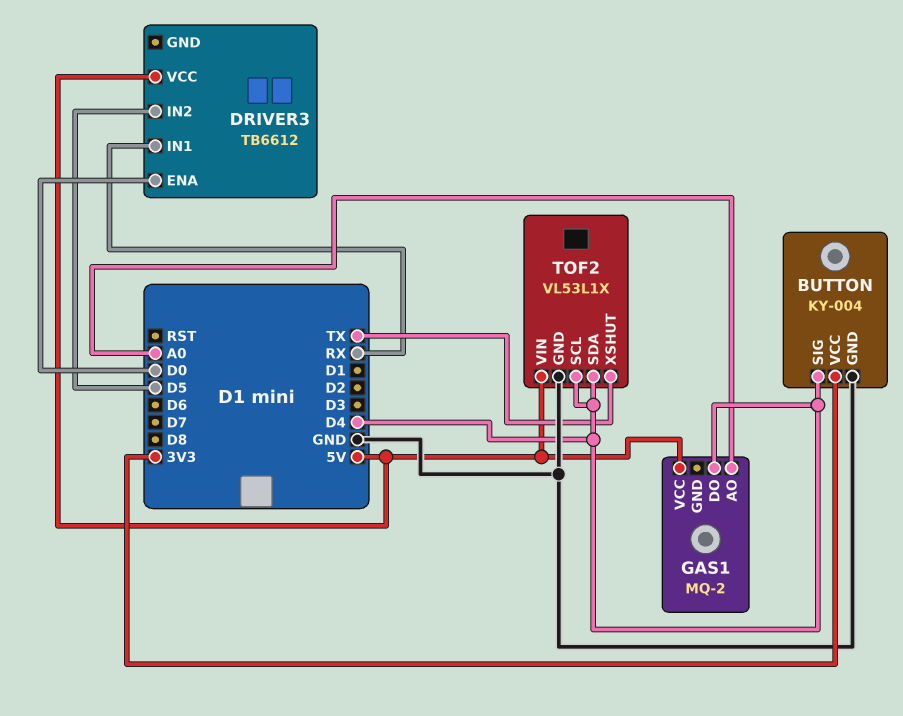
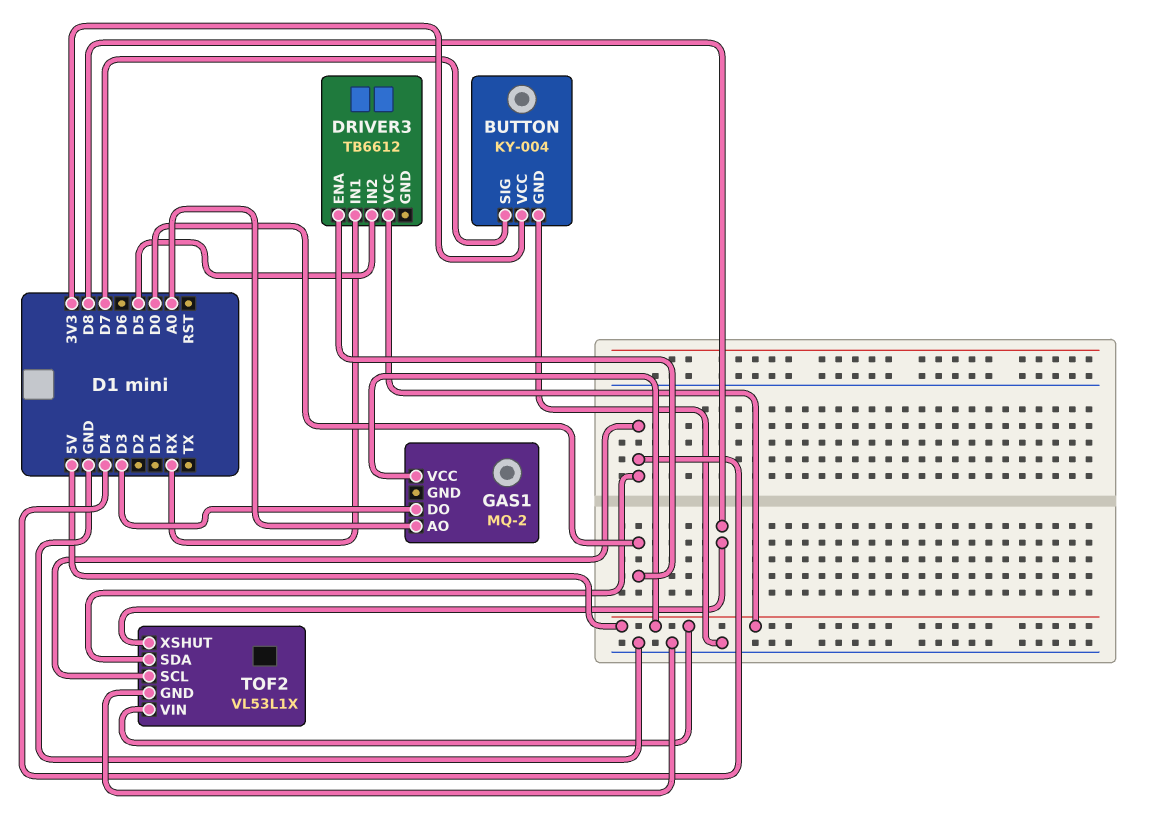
BUTTON pin SIG: D4 -> D7
GAS1 pin DO: D4 -> D3
TOF2 pin XSHUT: TX -> D8

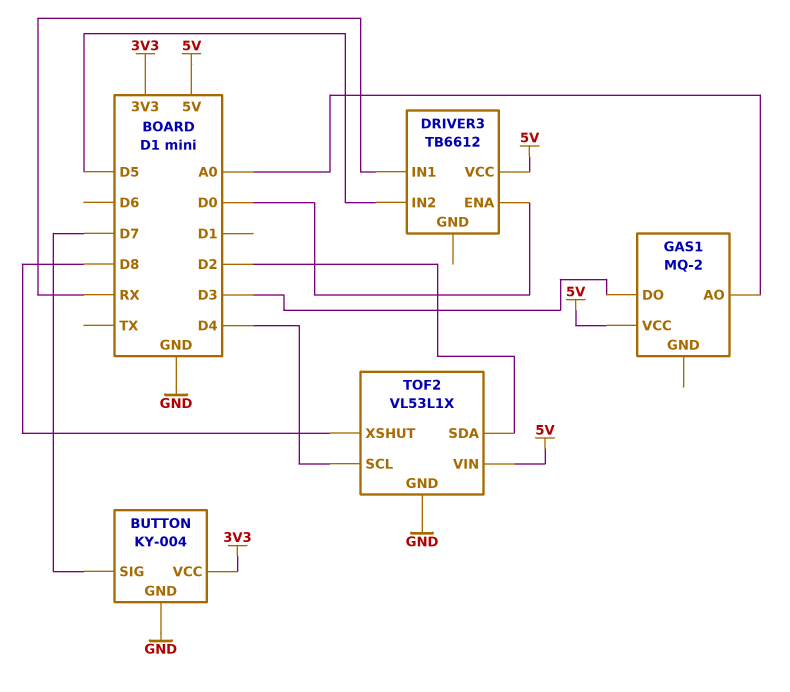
TOF2 pin SDA: D4 -> D2

